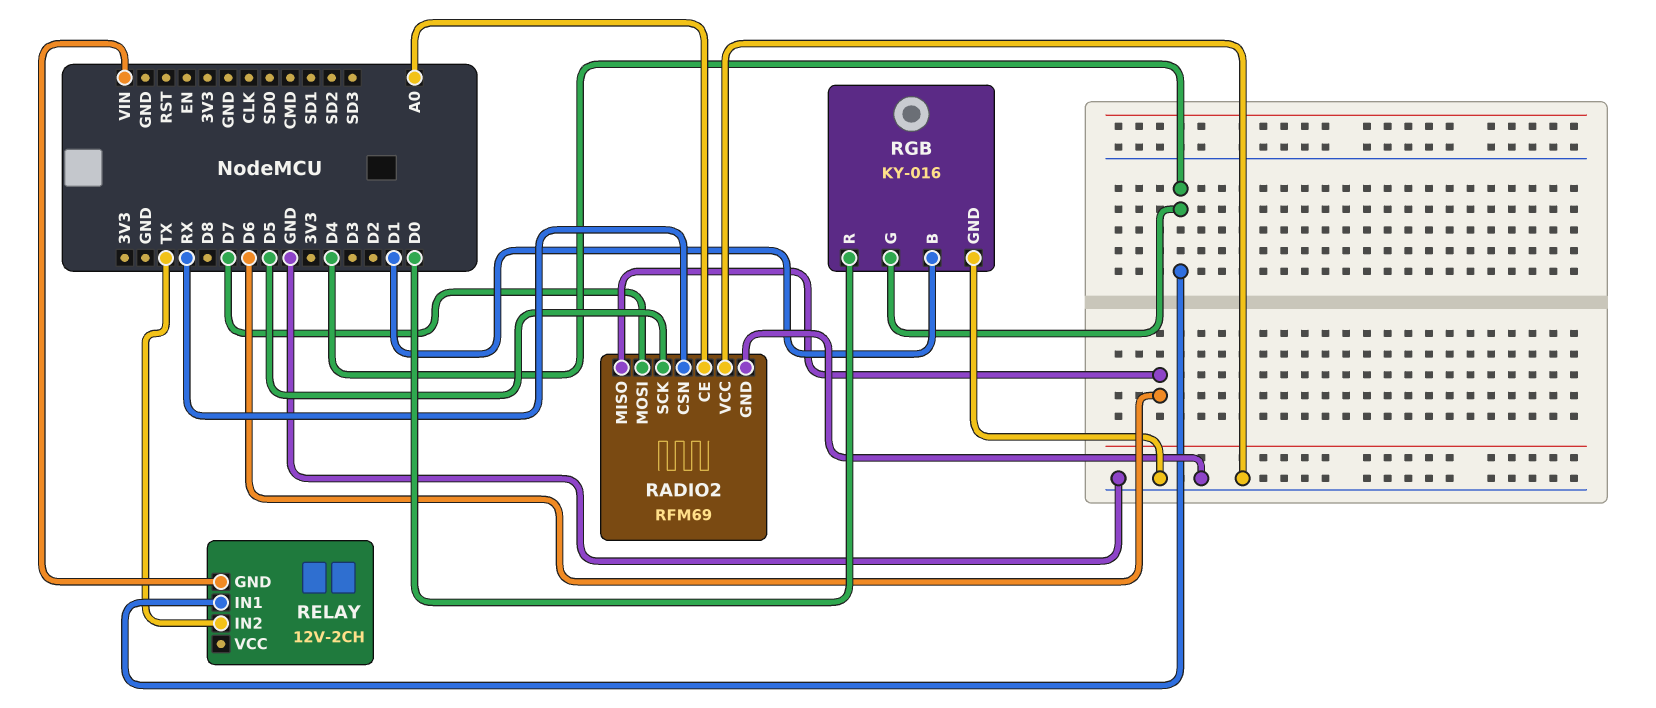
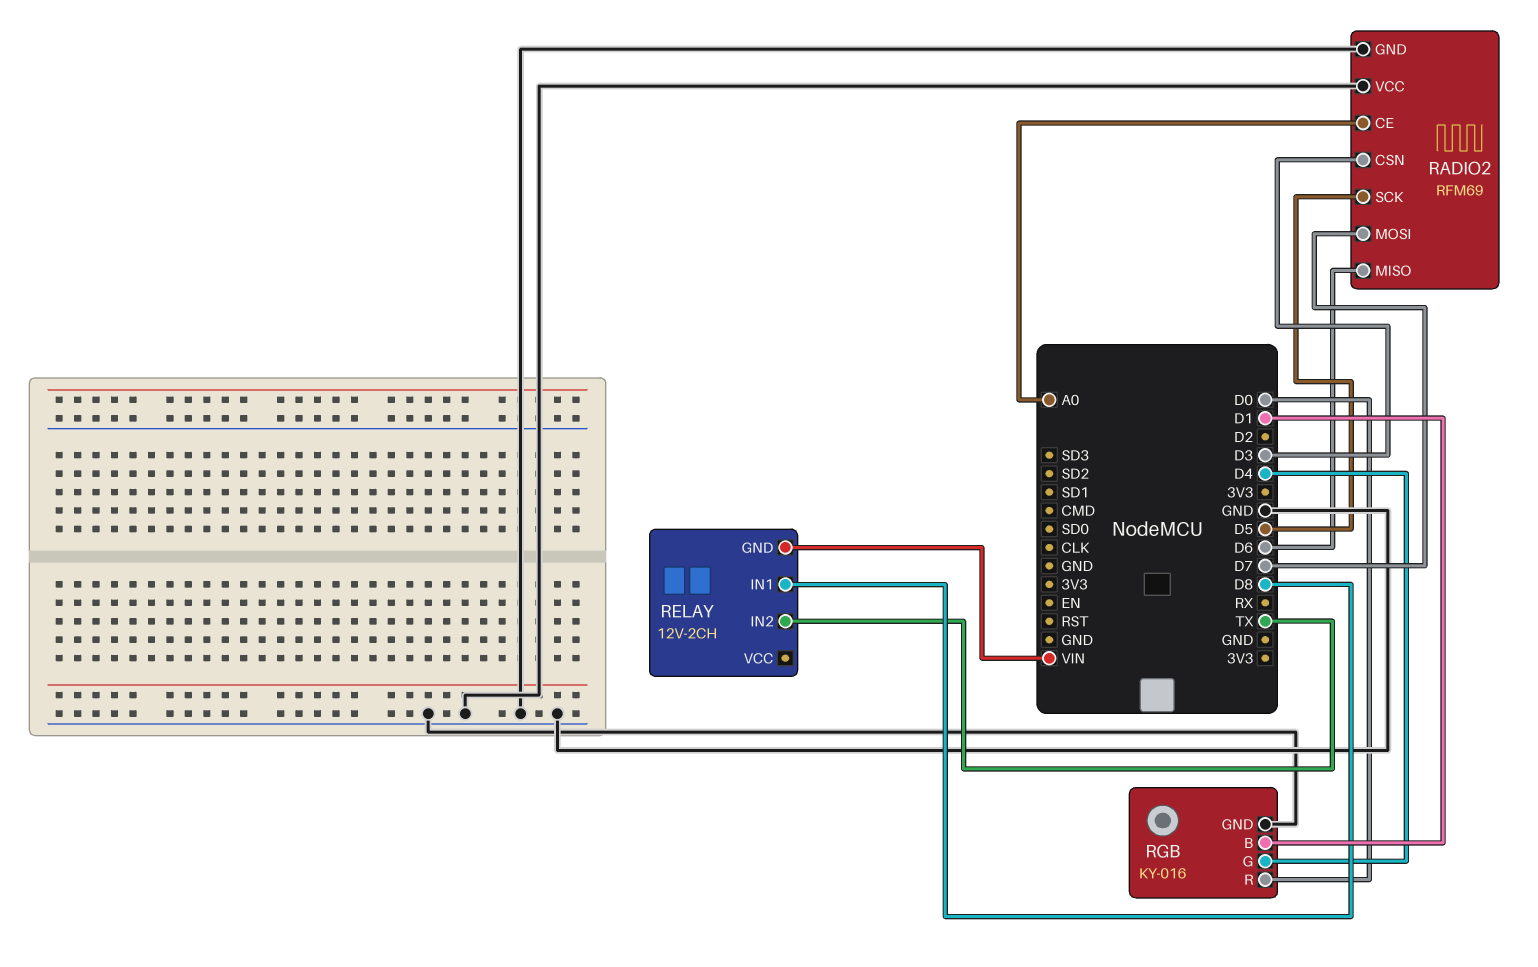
RADIO2 pin CSN: RX -> D3
RELAY pin IN1: D4 -> D8

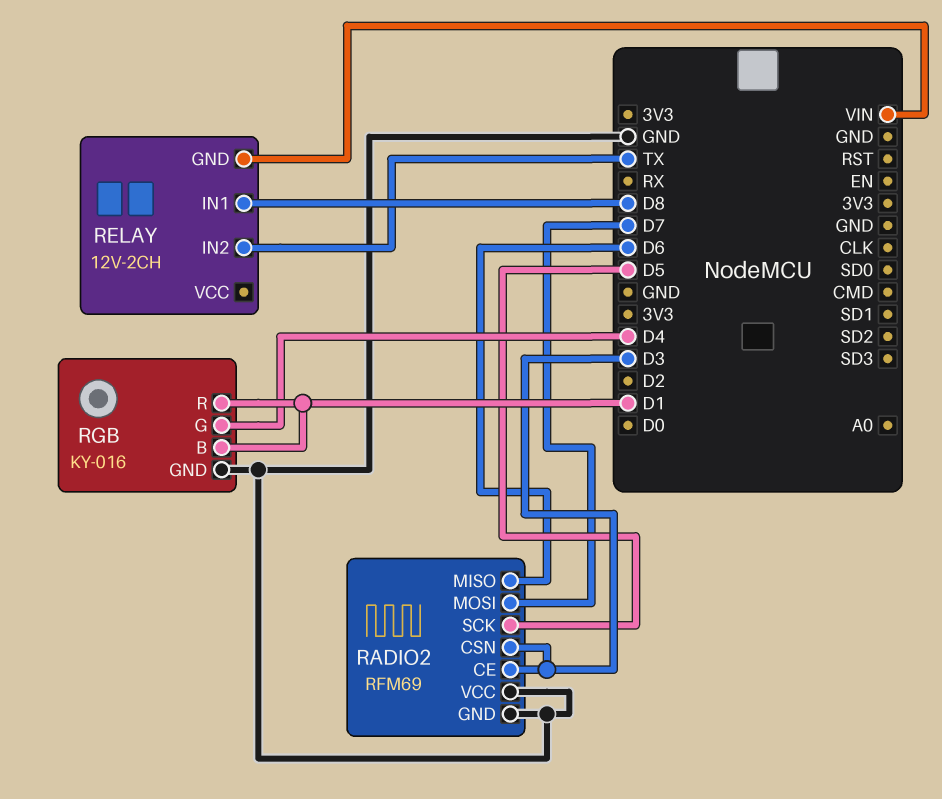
RADIO2 pin CE: A0 -> D3
RGB pin R: D0 -> D1

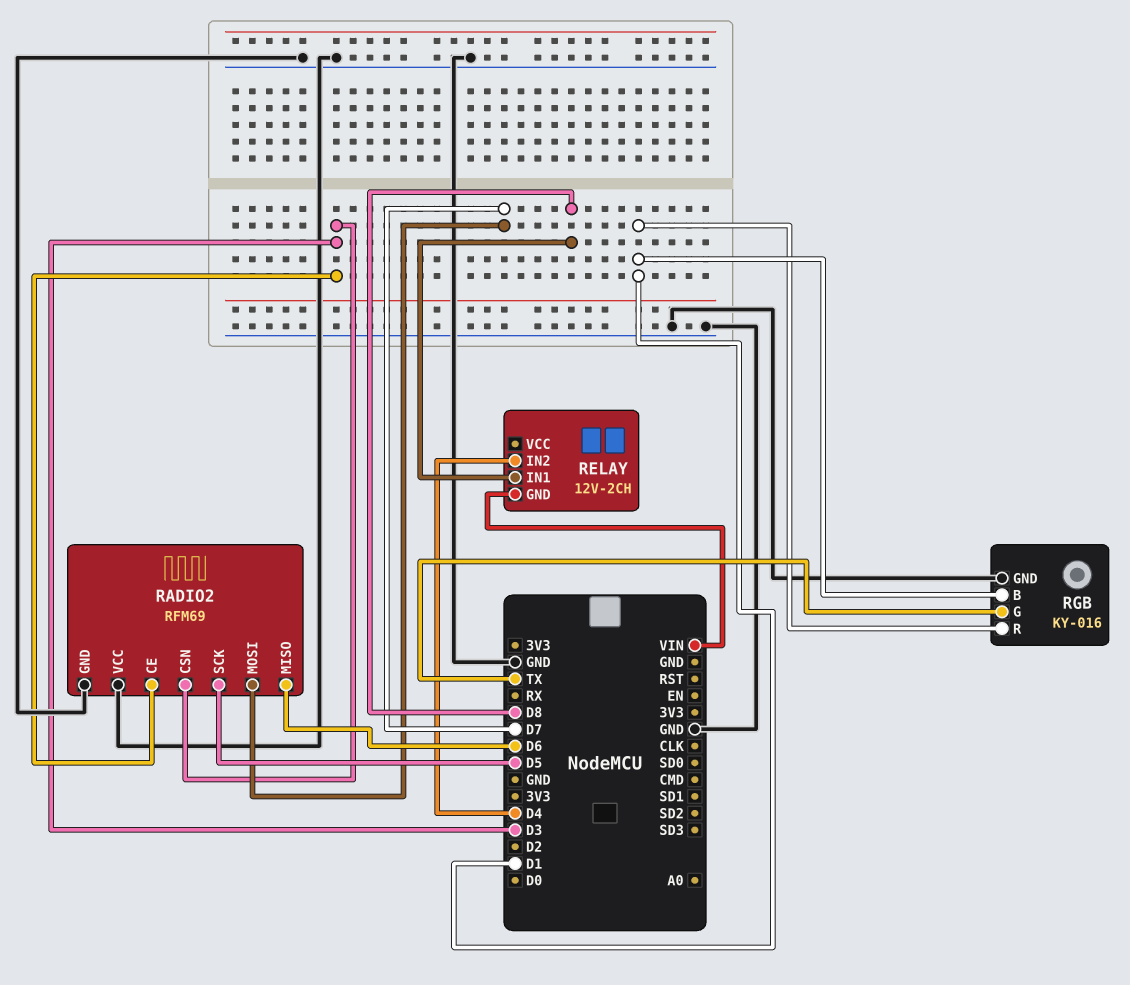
RELAY pin IN2: TX -> D4
RGB pin G: D4 -> TX

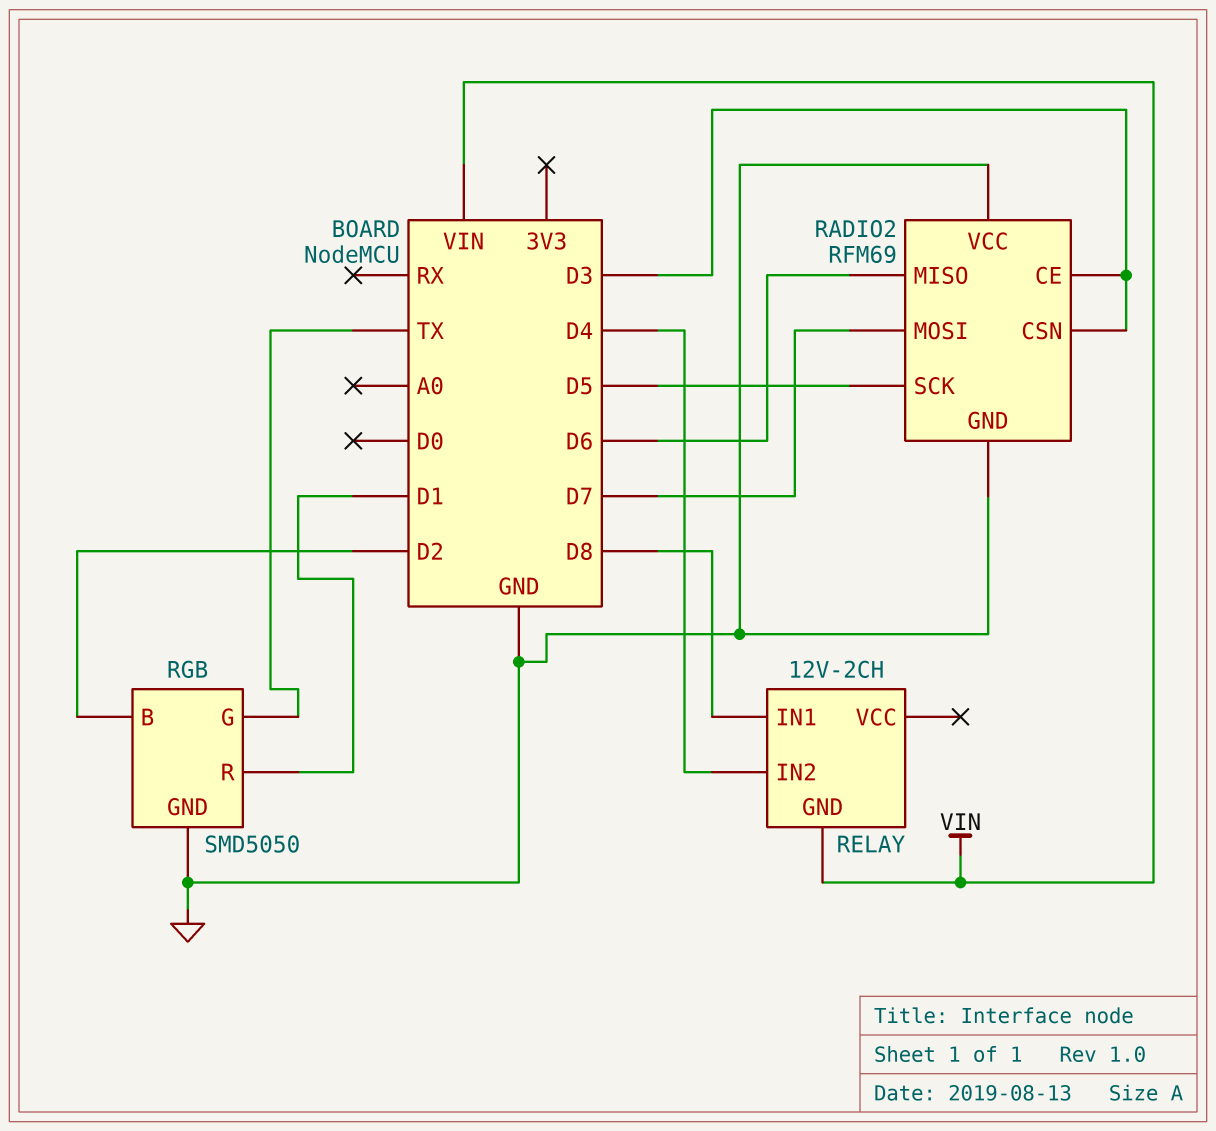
RGB: KY-016 -> SMD5050
RGB pin B: D1 -> D2

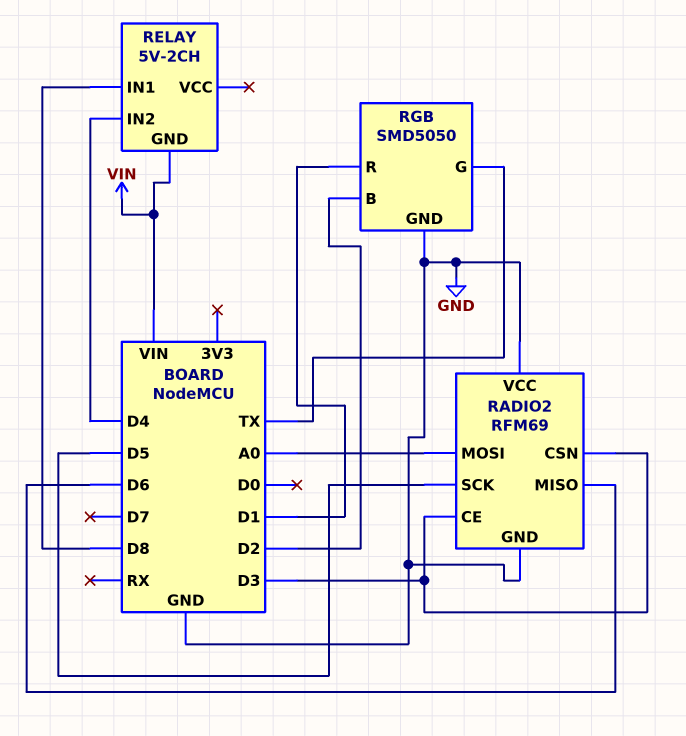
RADIO2 pin MOSI: D7 -> A0
RELAY: 12V-2CH -> 5V-2CH

